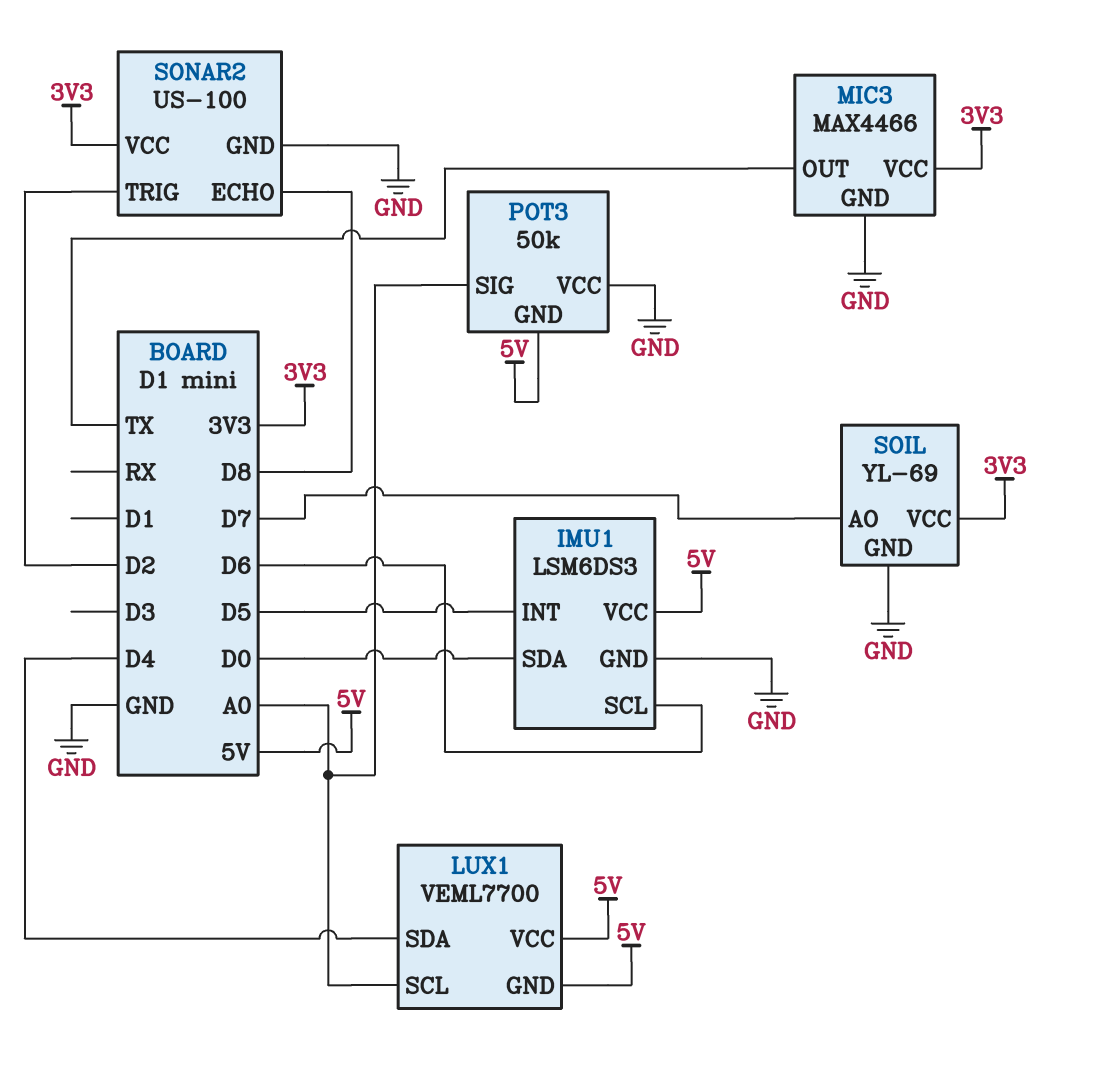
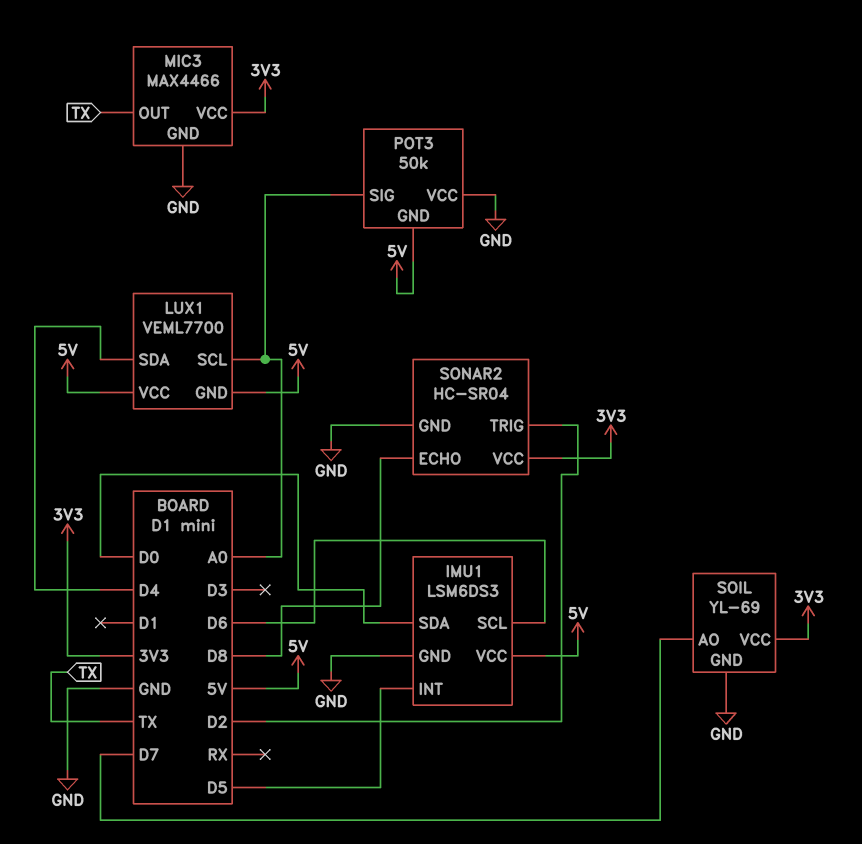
SONAR2: US-100 -> HC-SR04

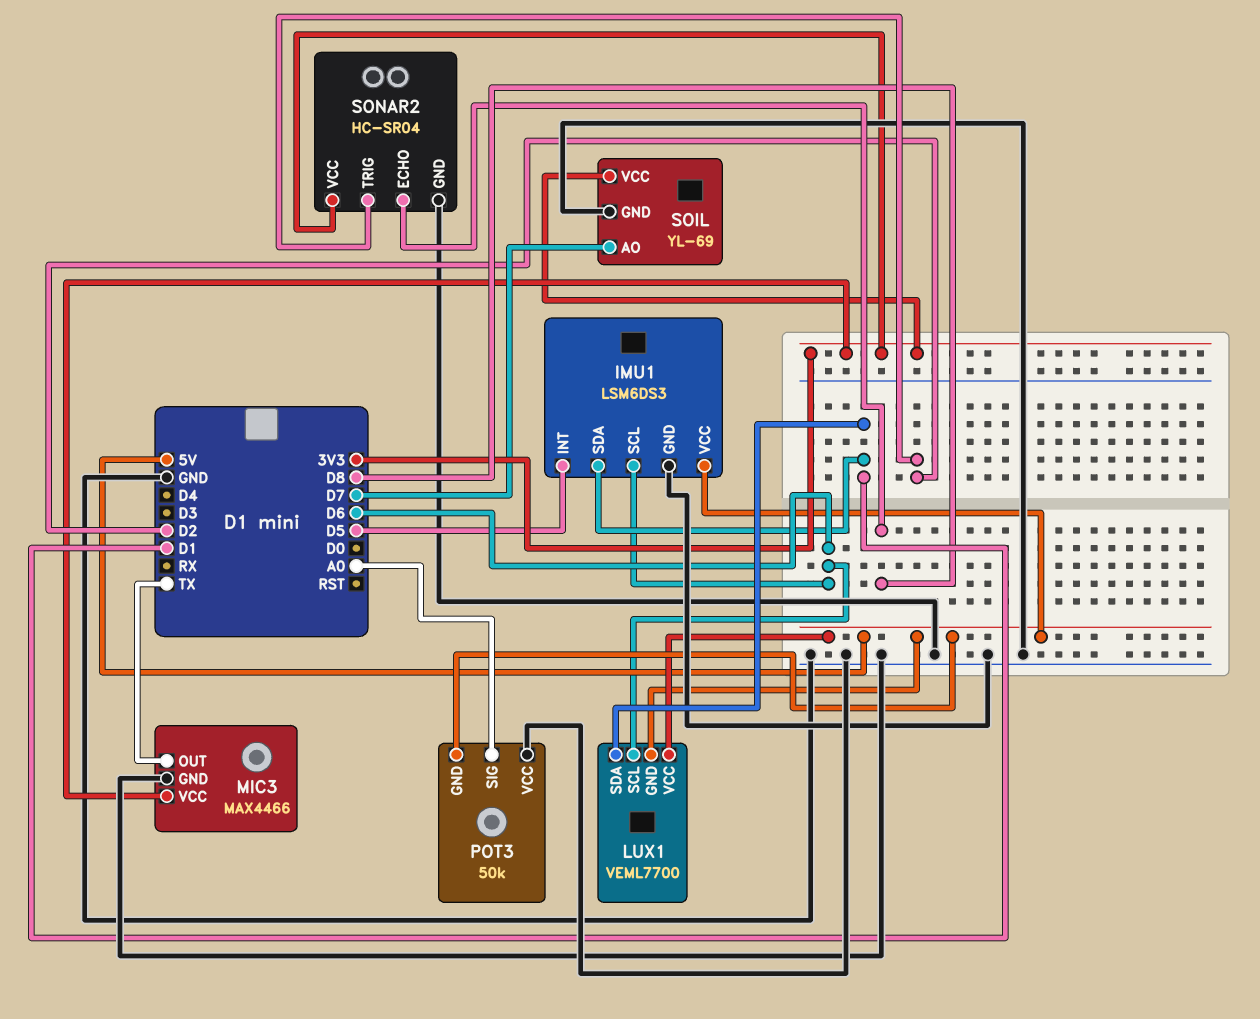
IMU1 pin SDA: D0 -> D1
LUX1 pin SCL: A0 -> D6
LUX1 pin SDA: D4 -> D1

